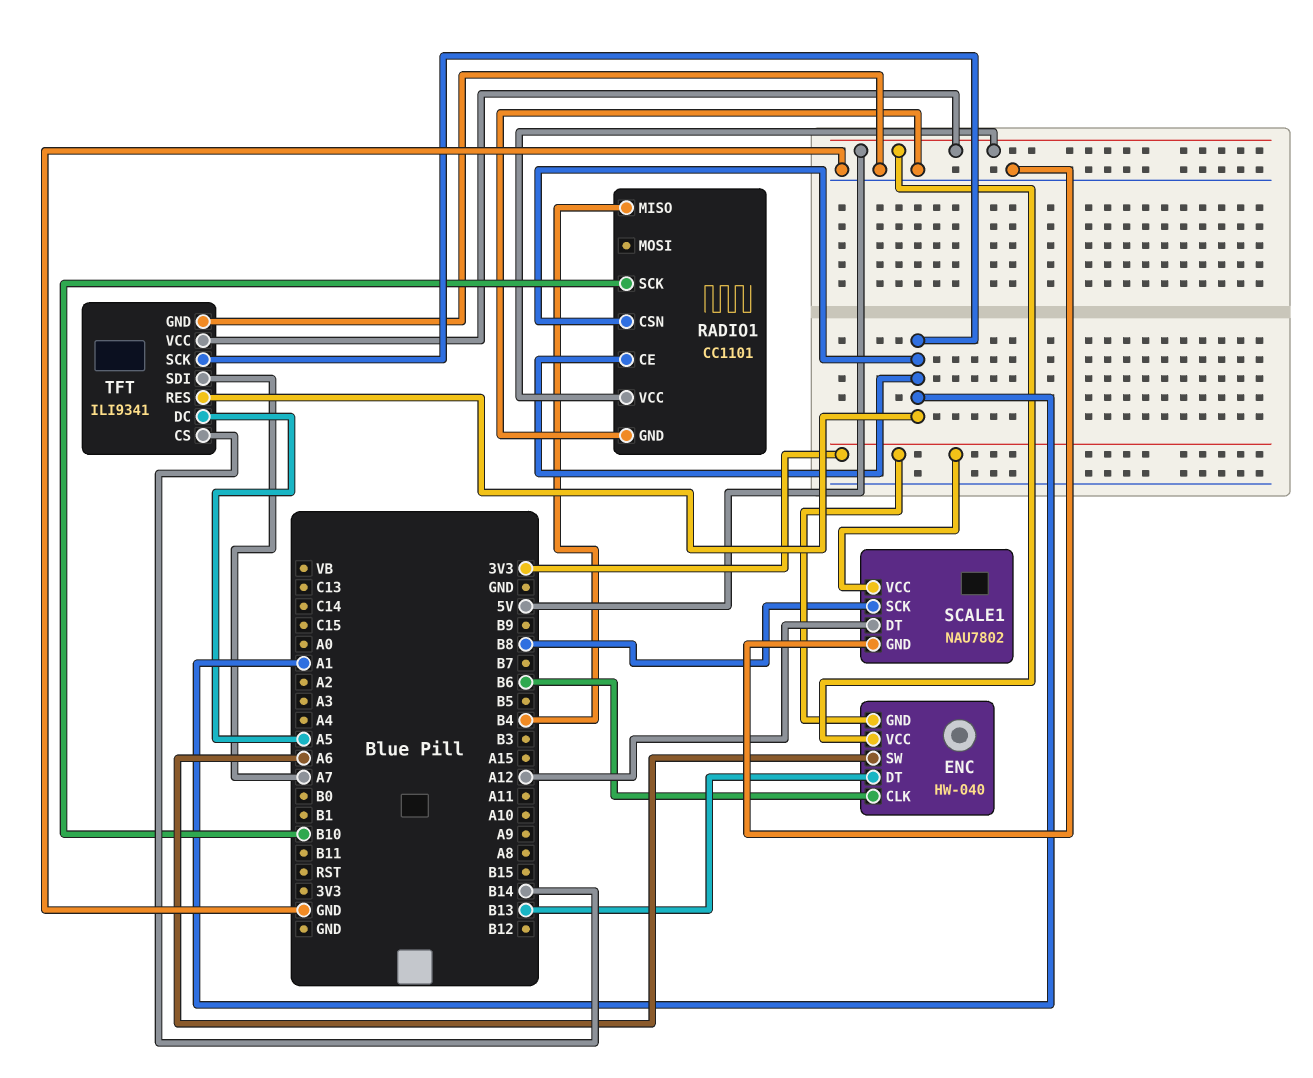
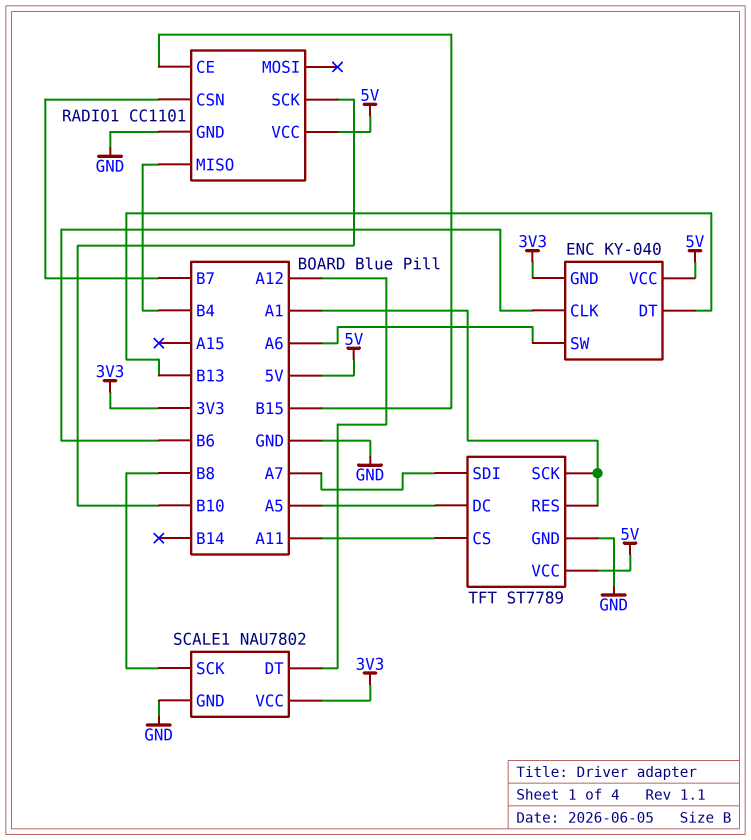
ENC: HW-040 -> KY-040
RADIO1 pin CE: A1 -> B15
RADIO1 pin CSN: A1 -> B7
TFT: ILI9341 -> ST7789
TFT pin CS: B14 -> A11

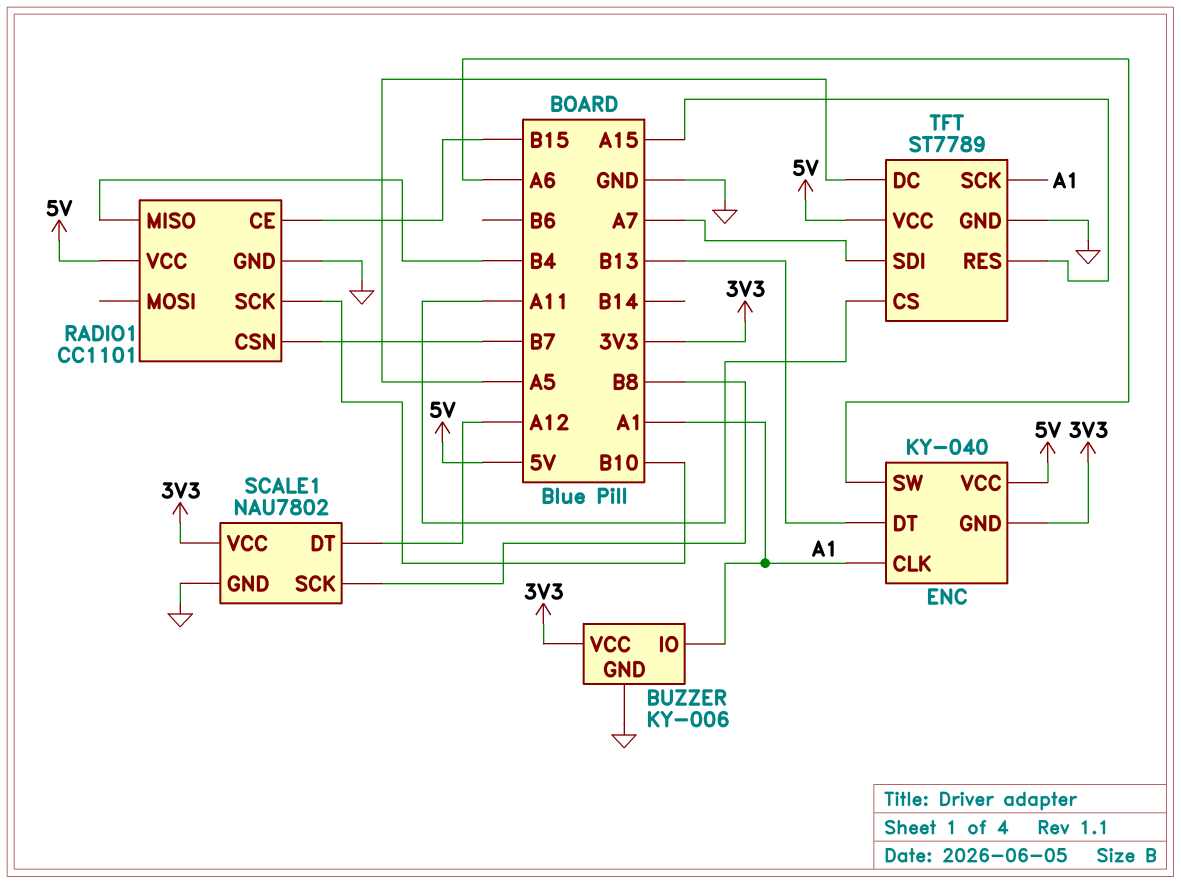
BUZZER: none -> KY-006
BUZZER pin GND: none -> GND
BUZZER pin IO: none -> A1
BUZZER pin VCC: none -> 3V3
ENC pin CLK: B6 -> A1
TFT pin RES: A1 -> A15

